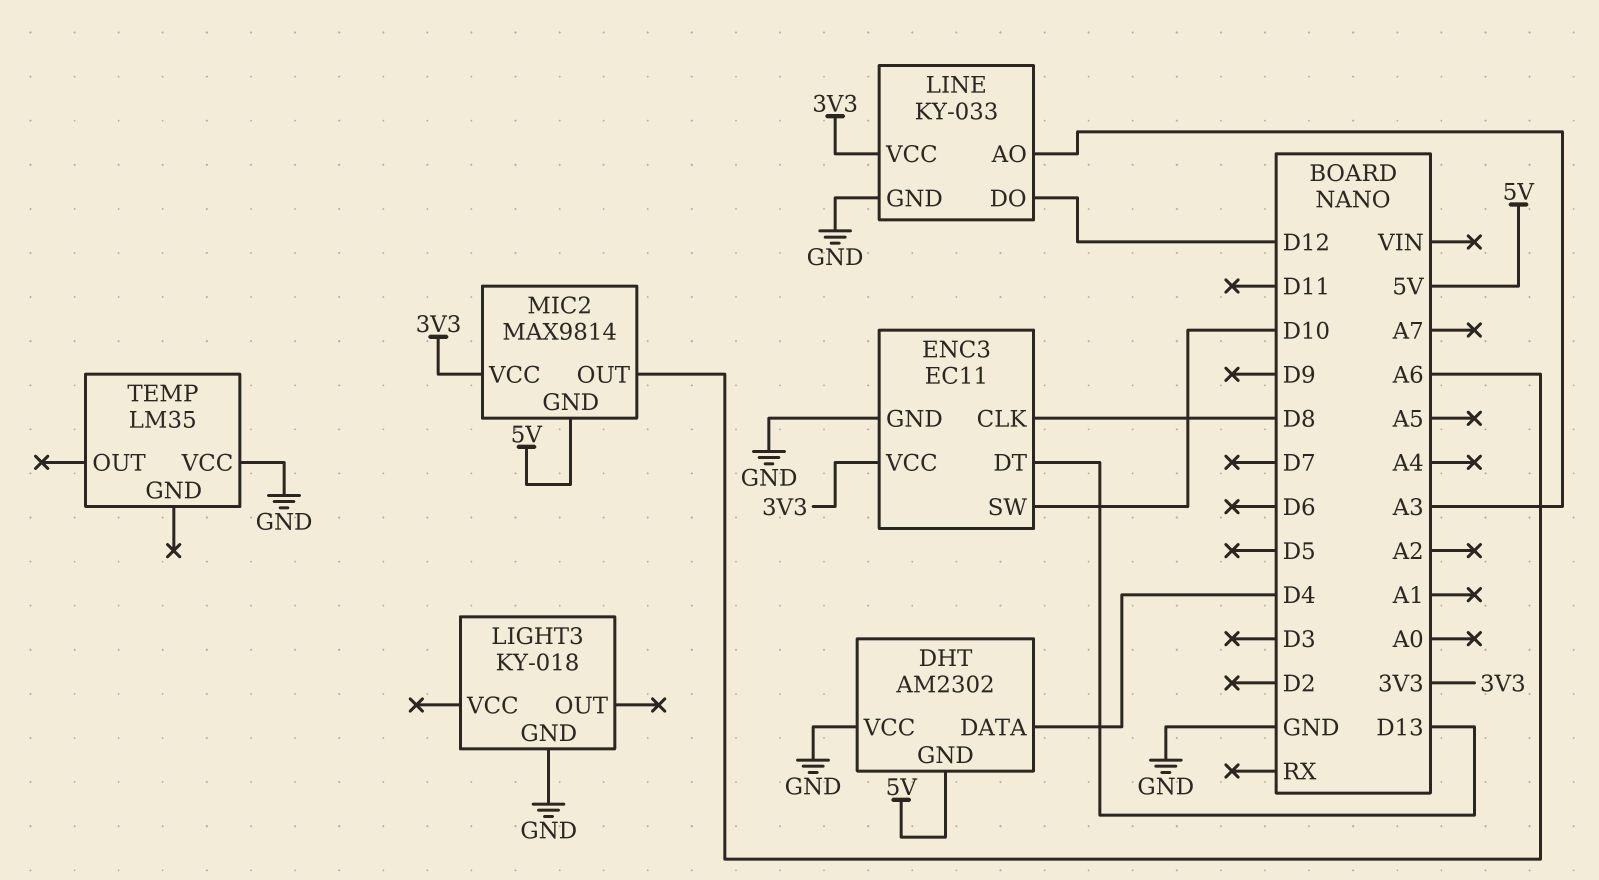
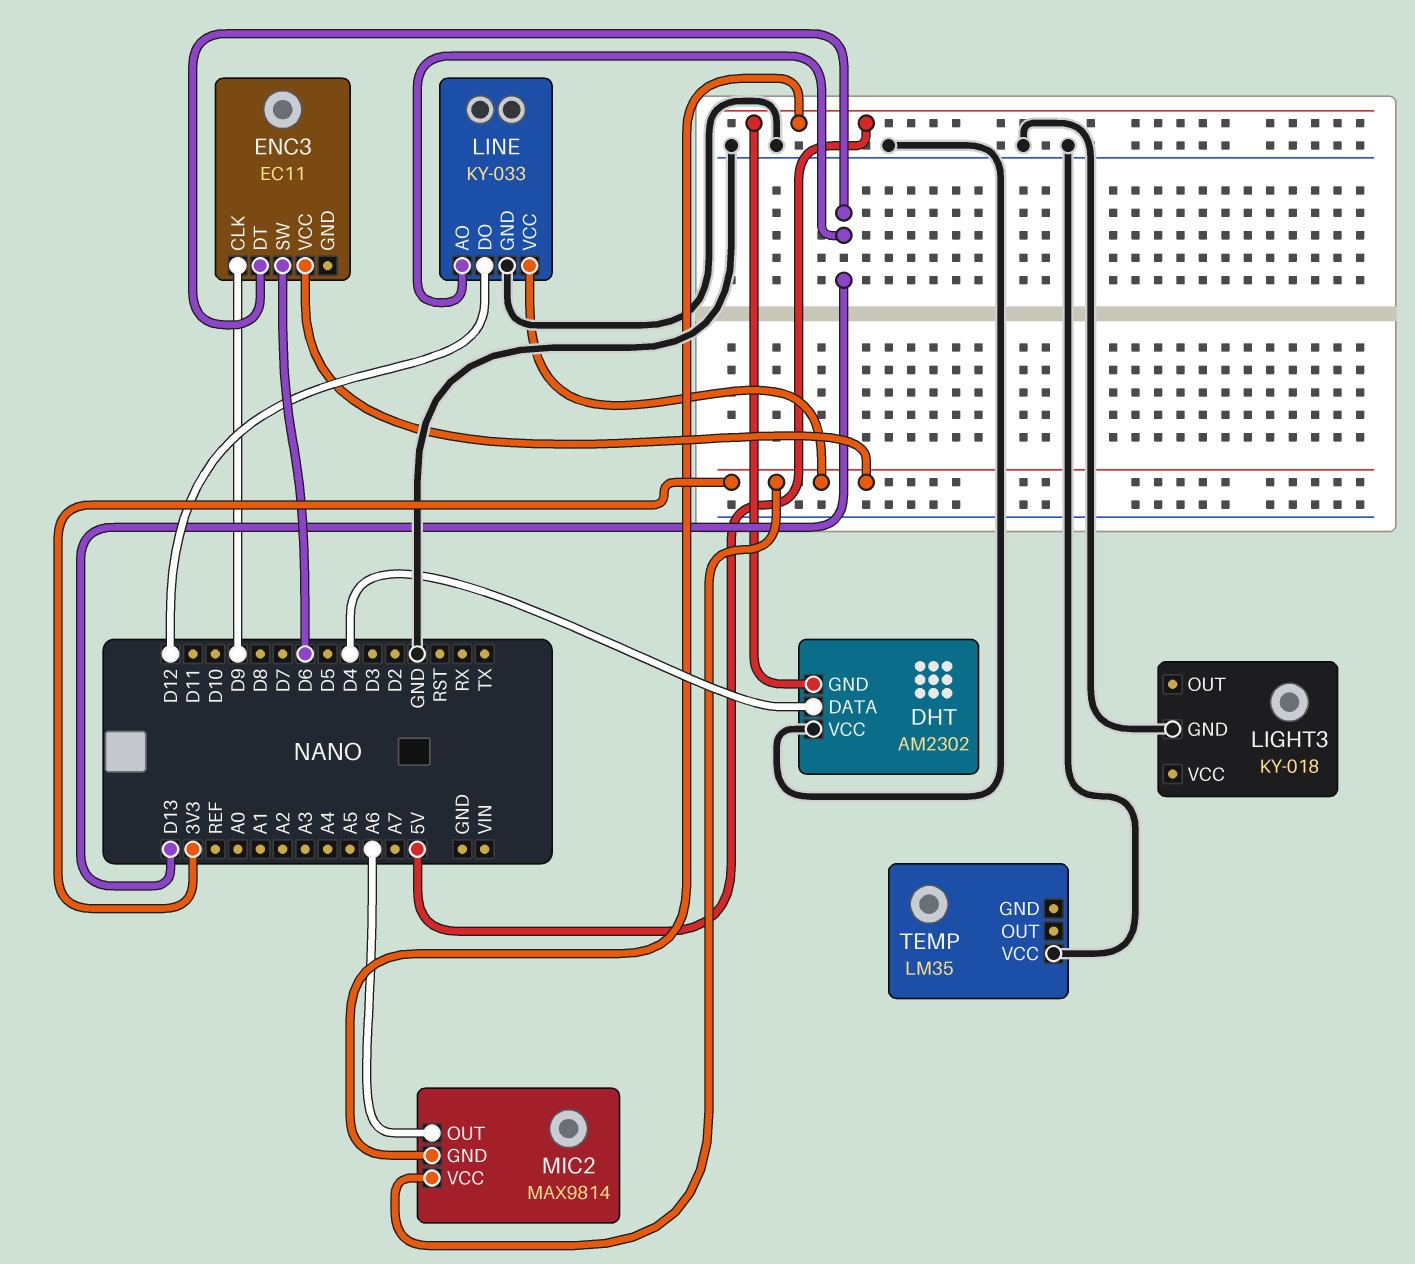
ENC3 pin CLK: D8 -> D9
ENC3 pin GND: GND -> none
ENC3 pin SW: D10 -> D6
LINE pin AO: A3 -> D13

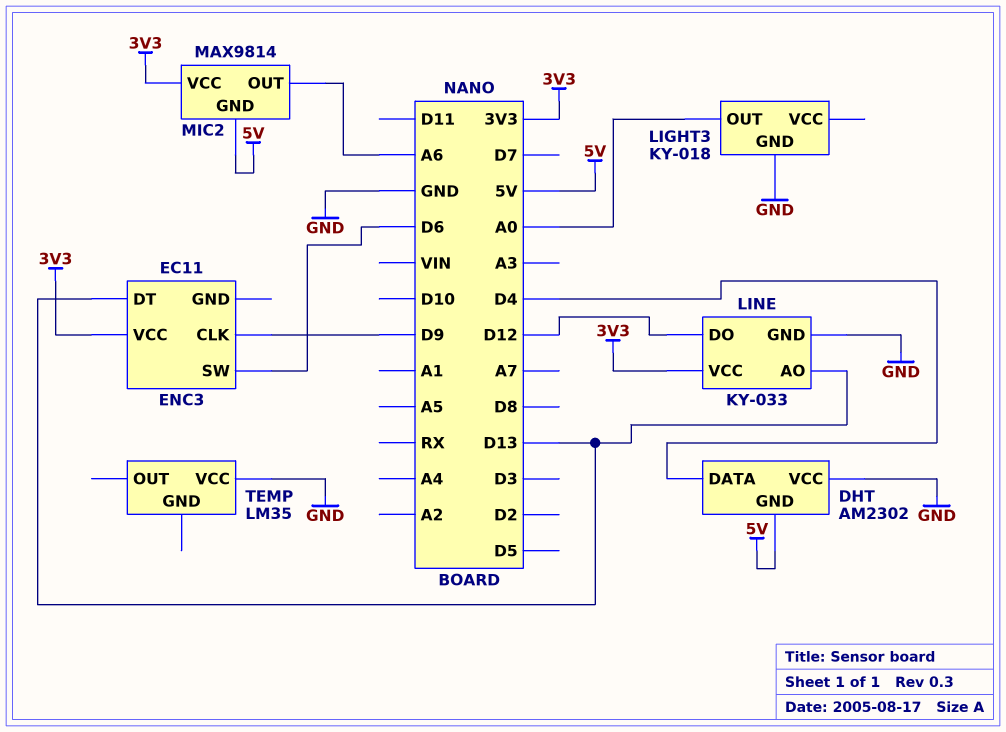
LIGHT3 pin OUT: none -> A0

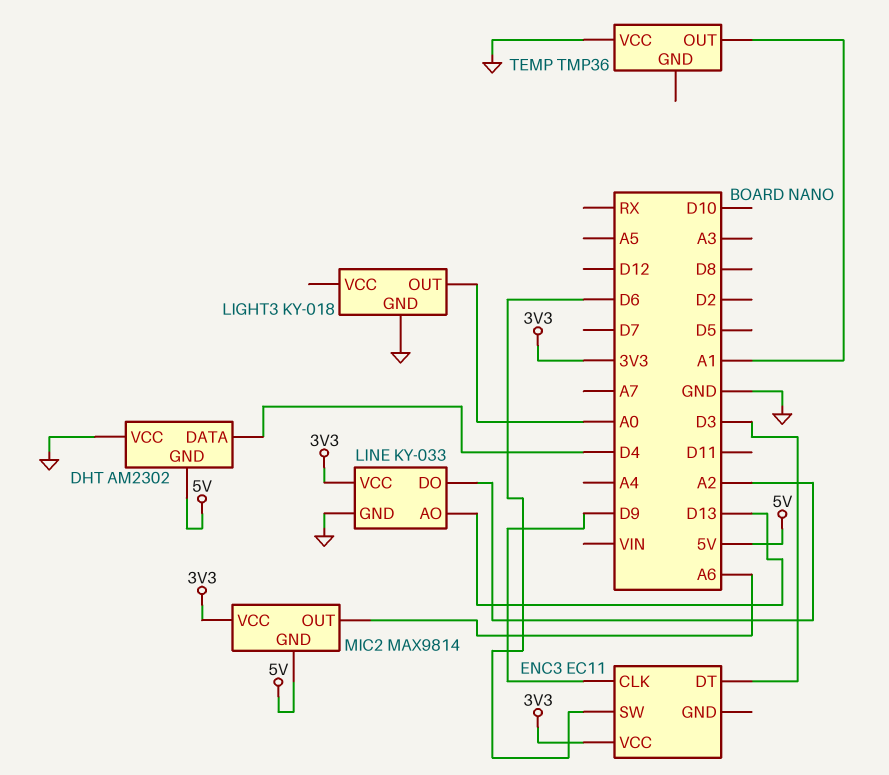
ENC3 pin DT: D13 -> D3
LINE pin DO: D12 -> A2
TEMP: LM35 -> TMP36
TEMP pin OUT: none -> A1

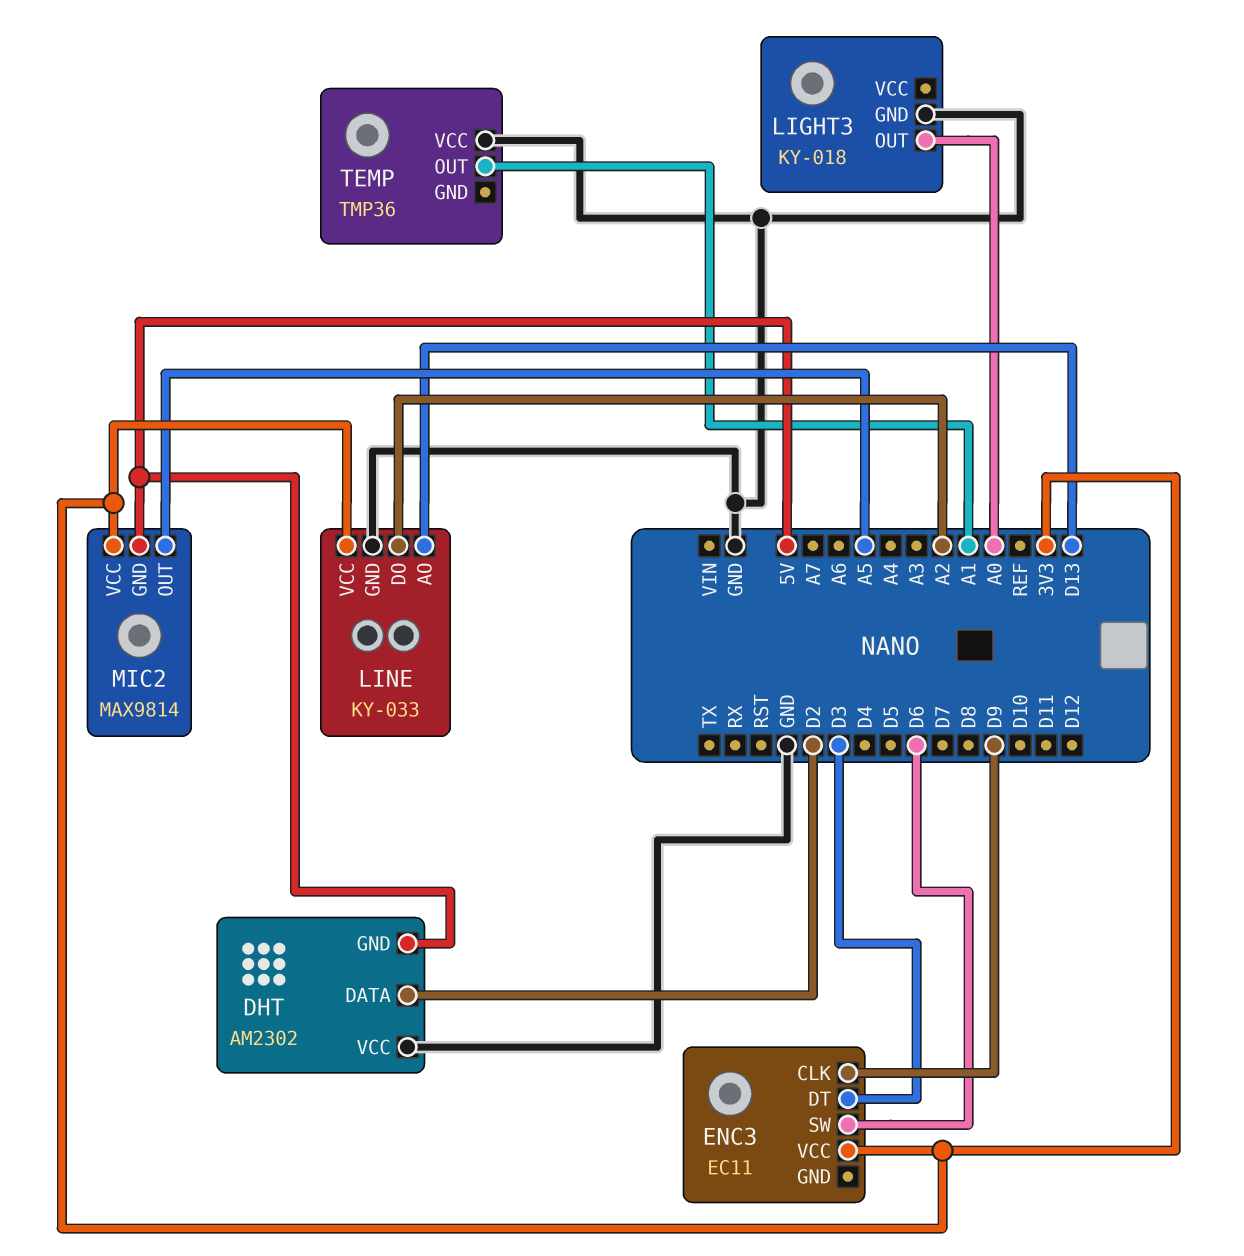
DHT pin DATA: D4 -> D2
MIC2 pin OUT: A6 -> A5

